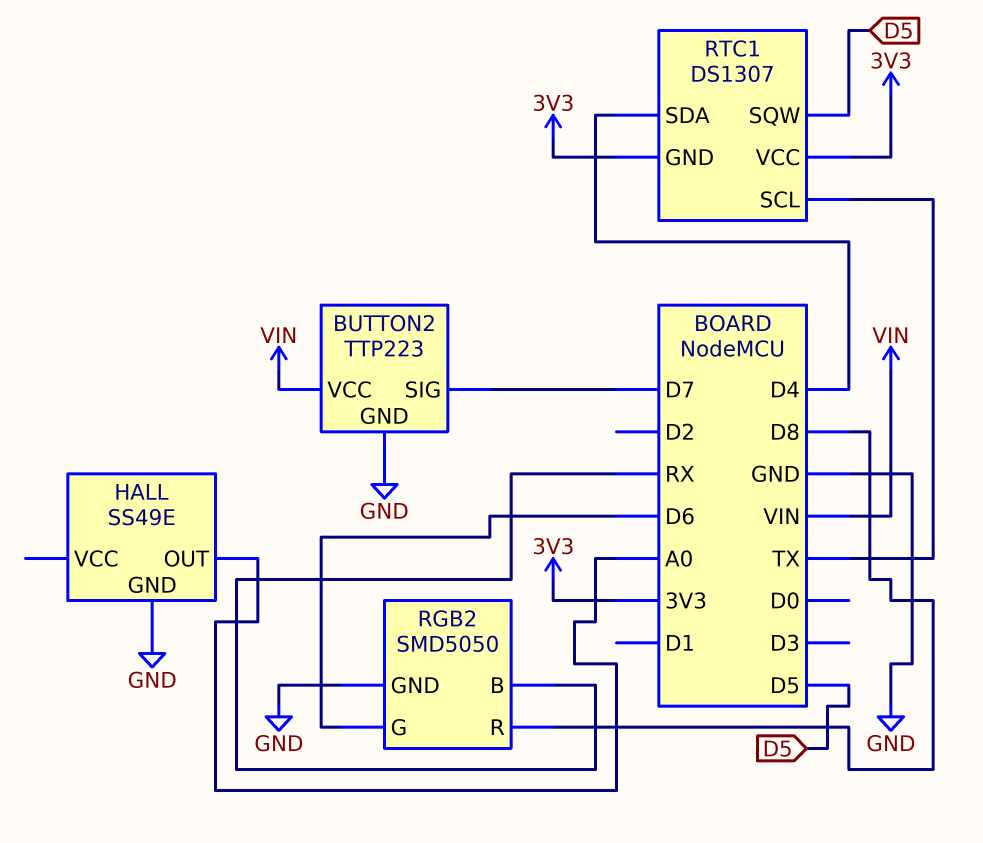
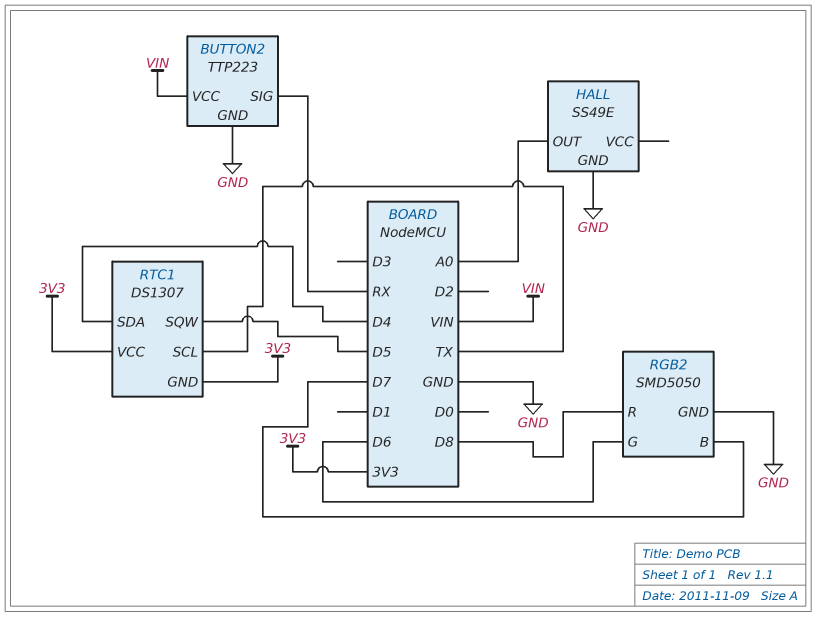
BUTTON2 pin SIG: D7 -> RX
RGB2 pin B: RX -> D7

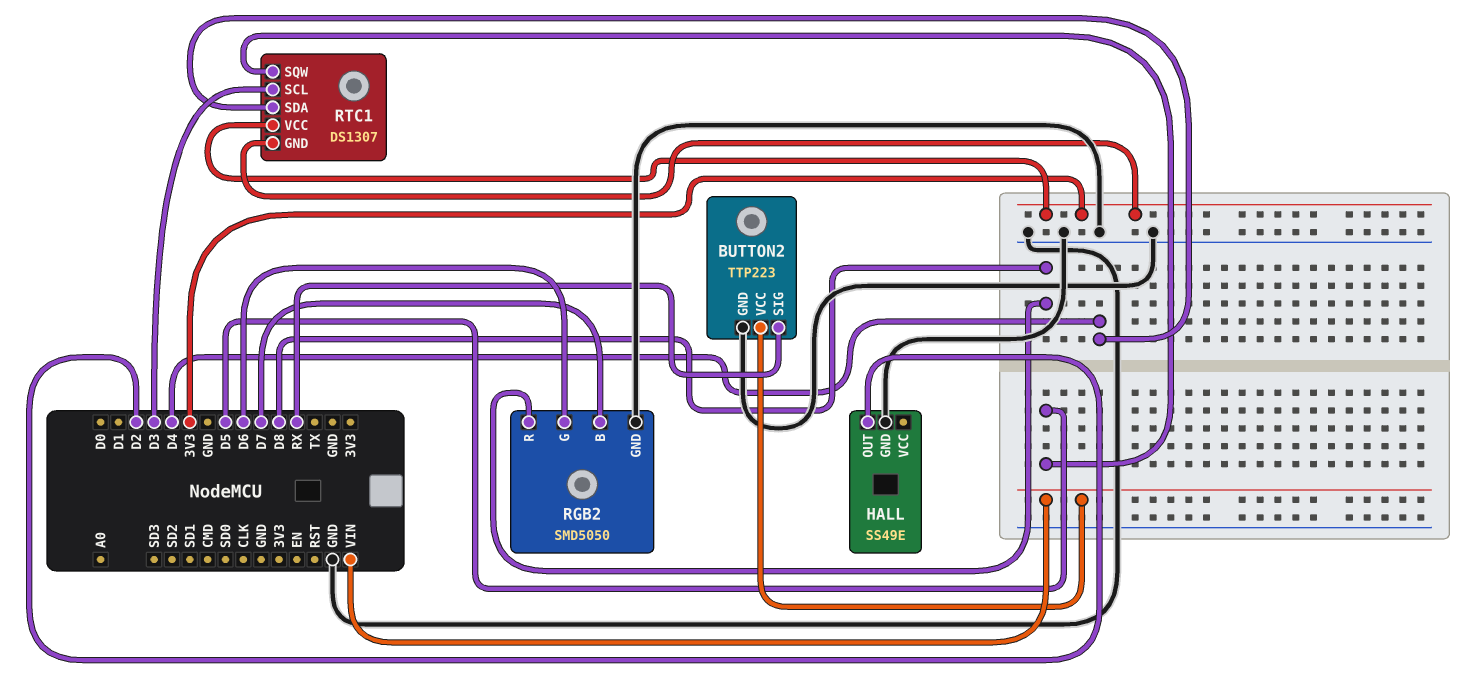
HALL pin OUT: A0 -> D2
RTC1 pin SCL: TX -> D3

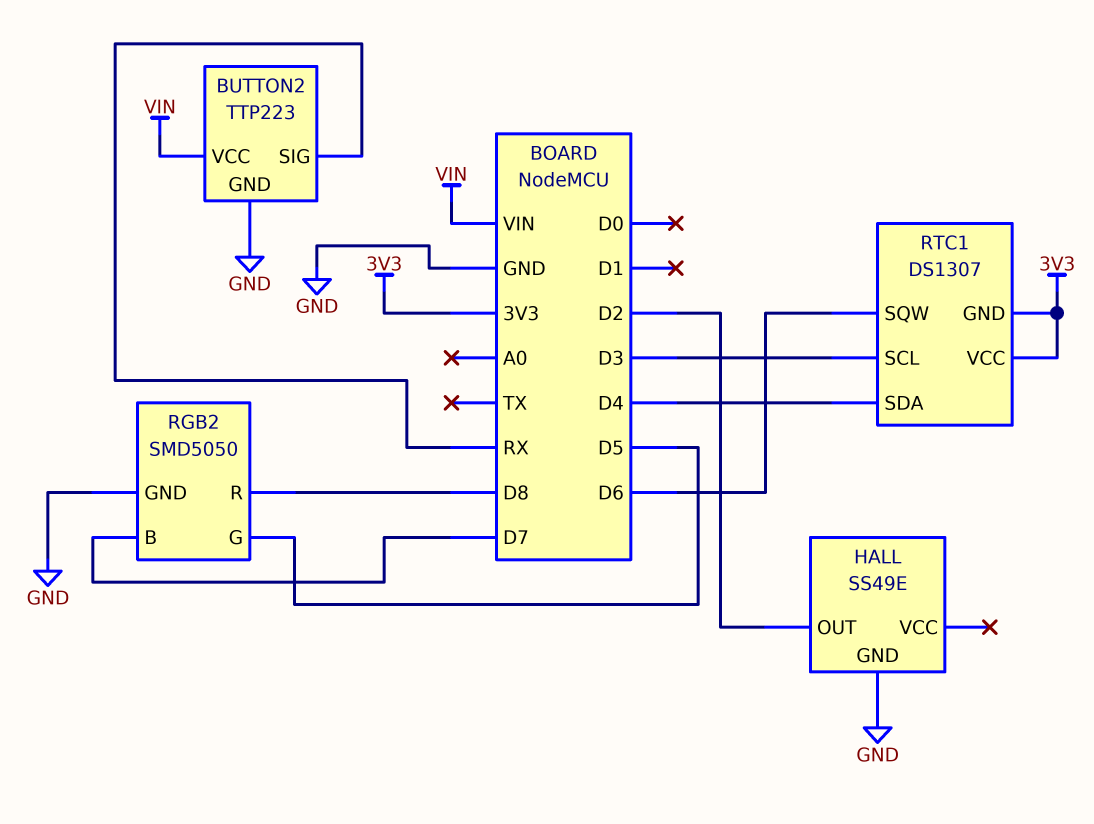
RGB2 pin G: D6 -> D5
RTC1 pin SQW: D5 -> D6

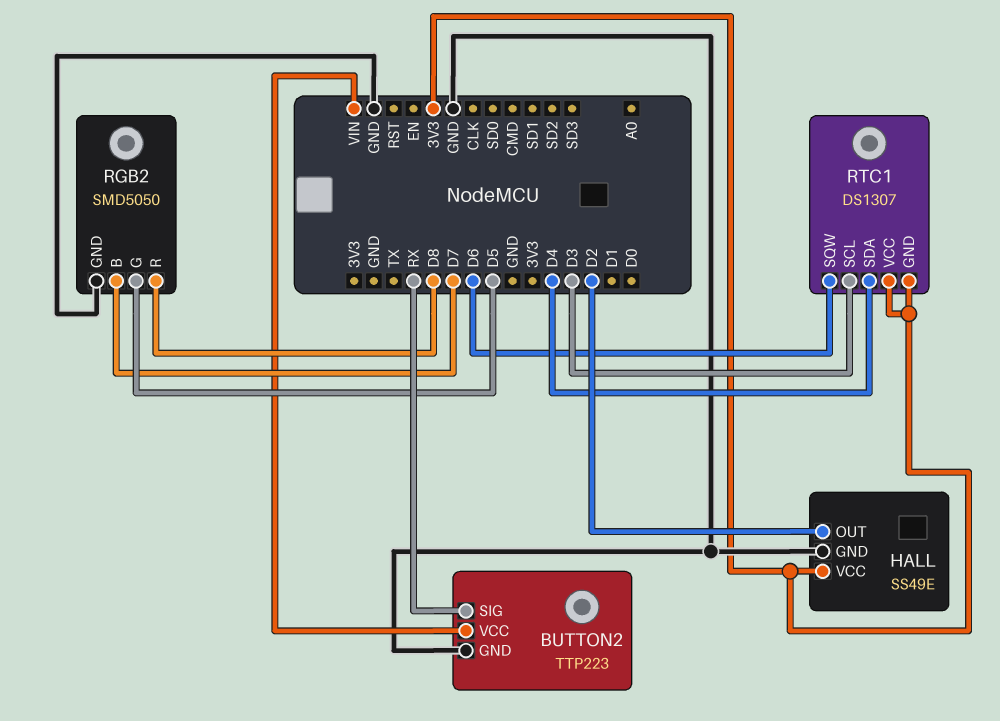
HALL pin VCC: none -> 3V3

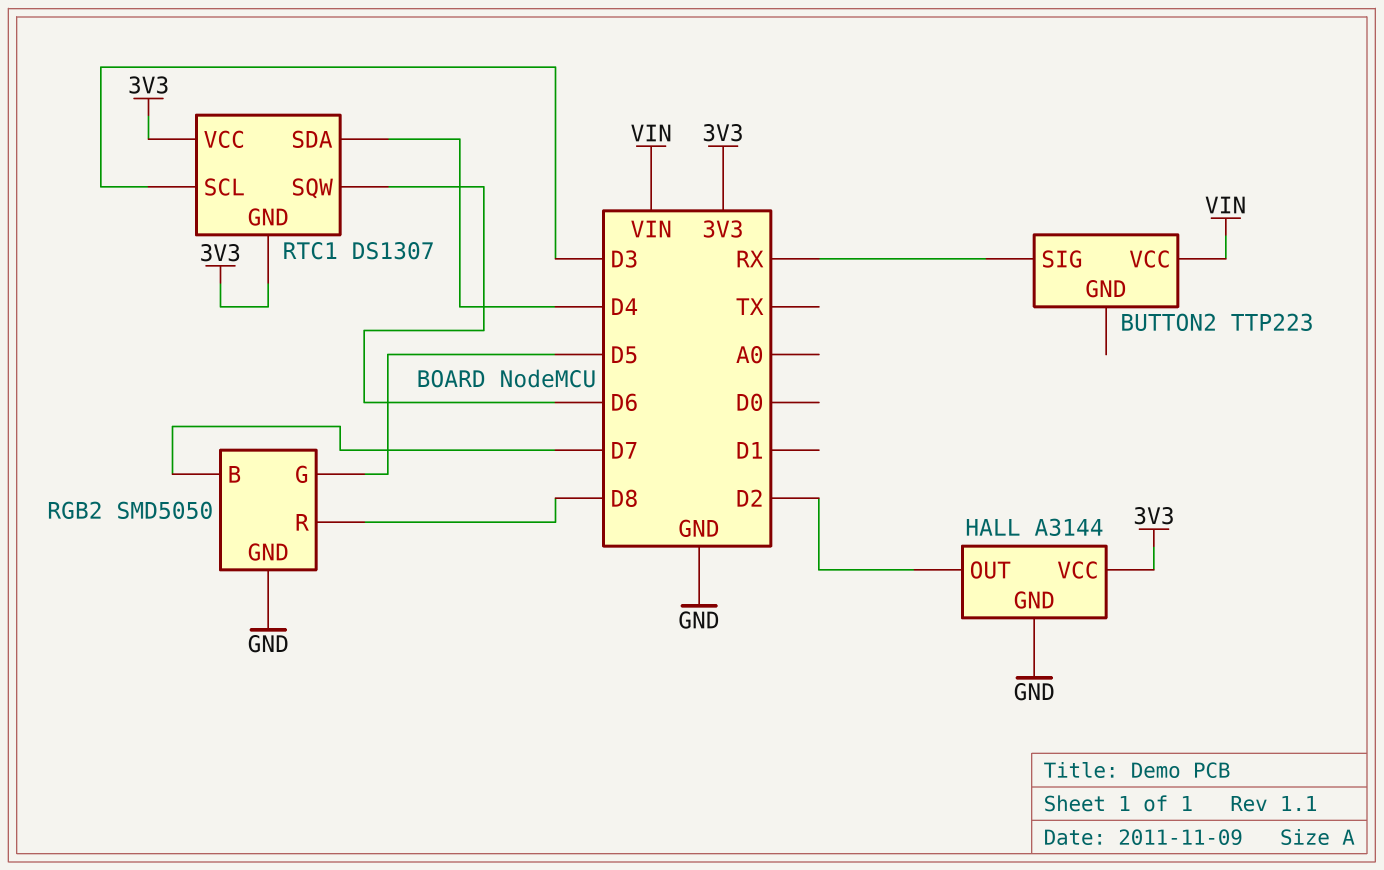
BUTTON2 pin GND: GND -> none
HALL: SS49E -> A3144

